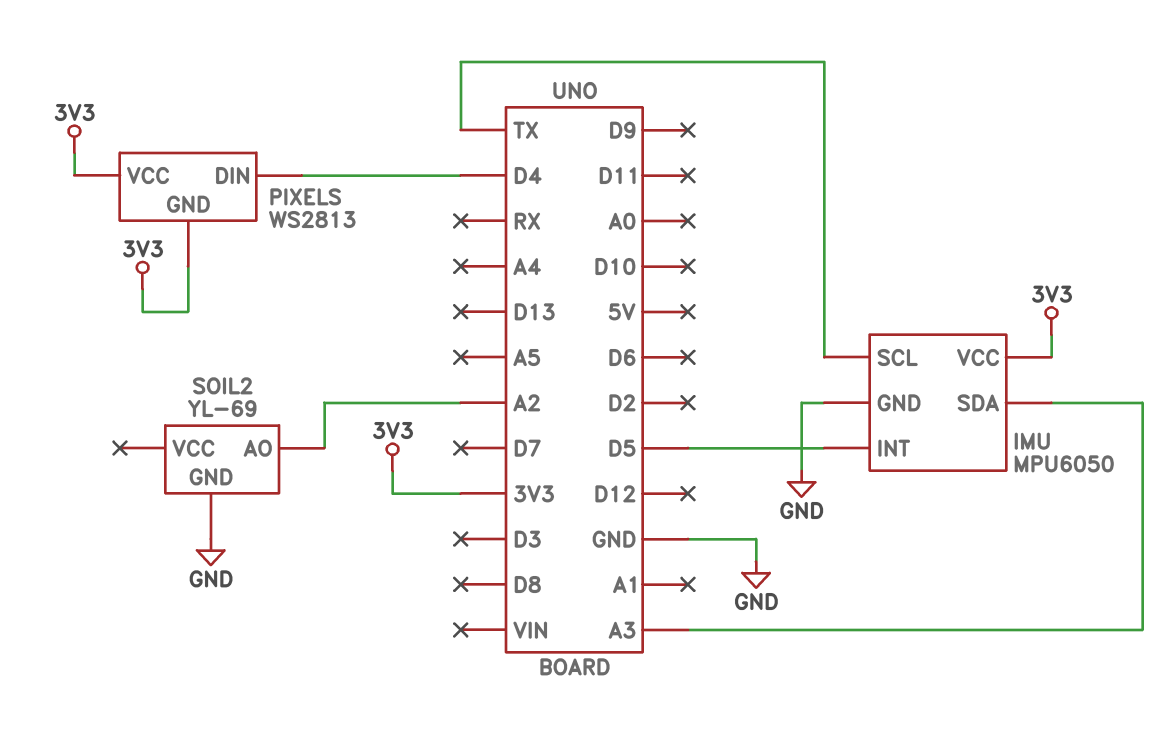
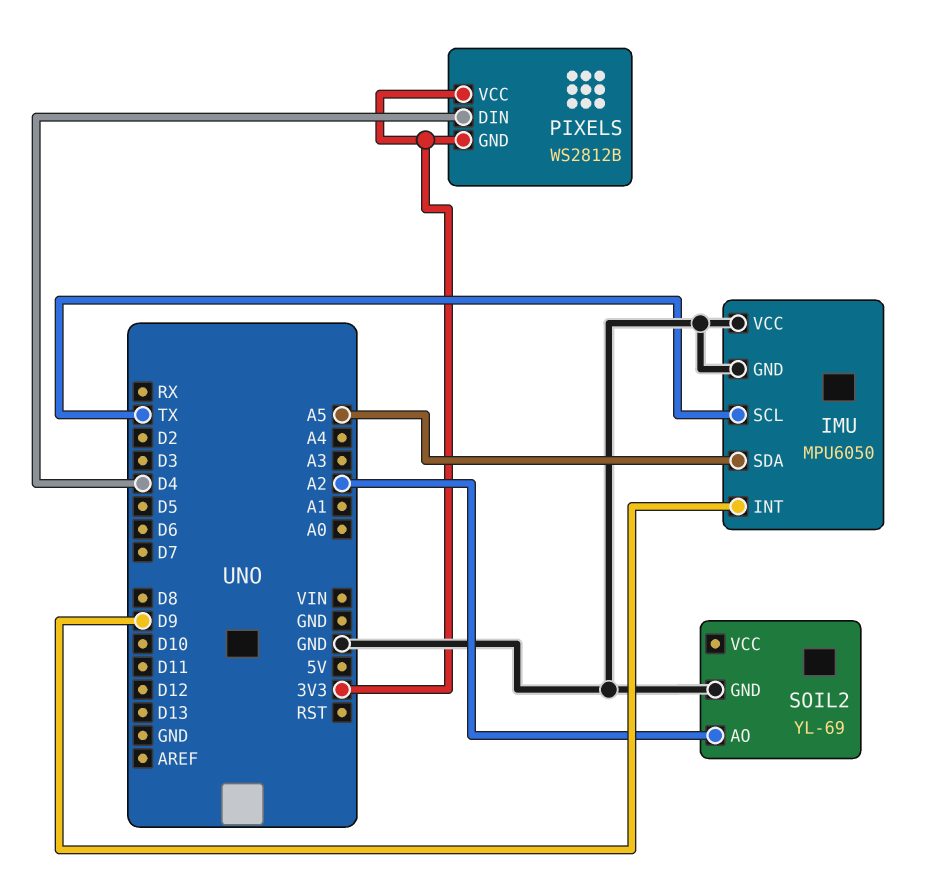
IMU pin INT: D5 -> D9
IMU pin SDA: A3 -> A5
IMU pin VCC: 3V3 -> GND
PIXELS: WS2813 -> WS2812B

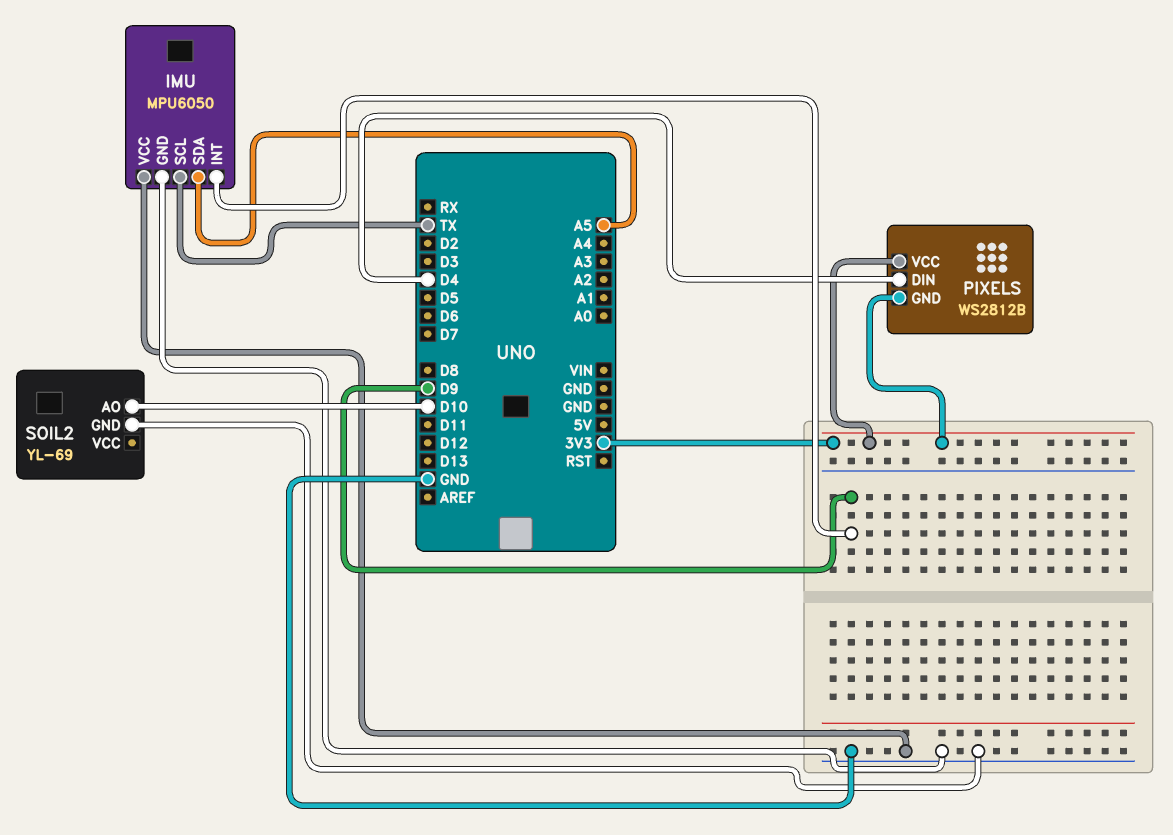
SOIL2 pin AO: A2 -> D10

